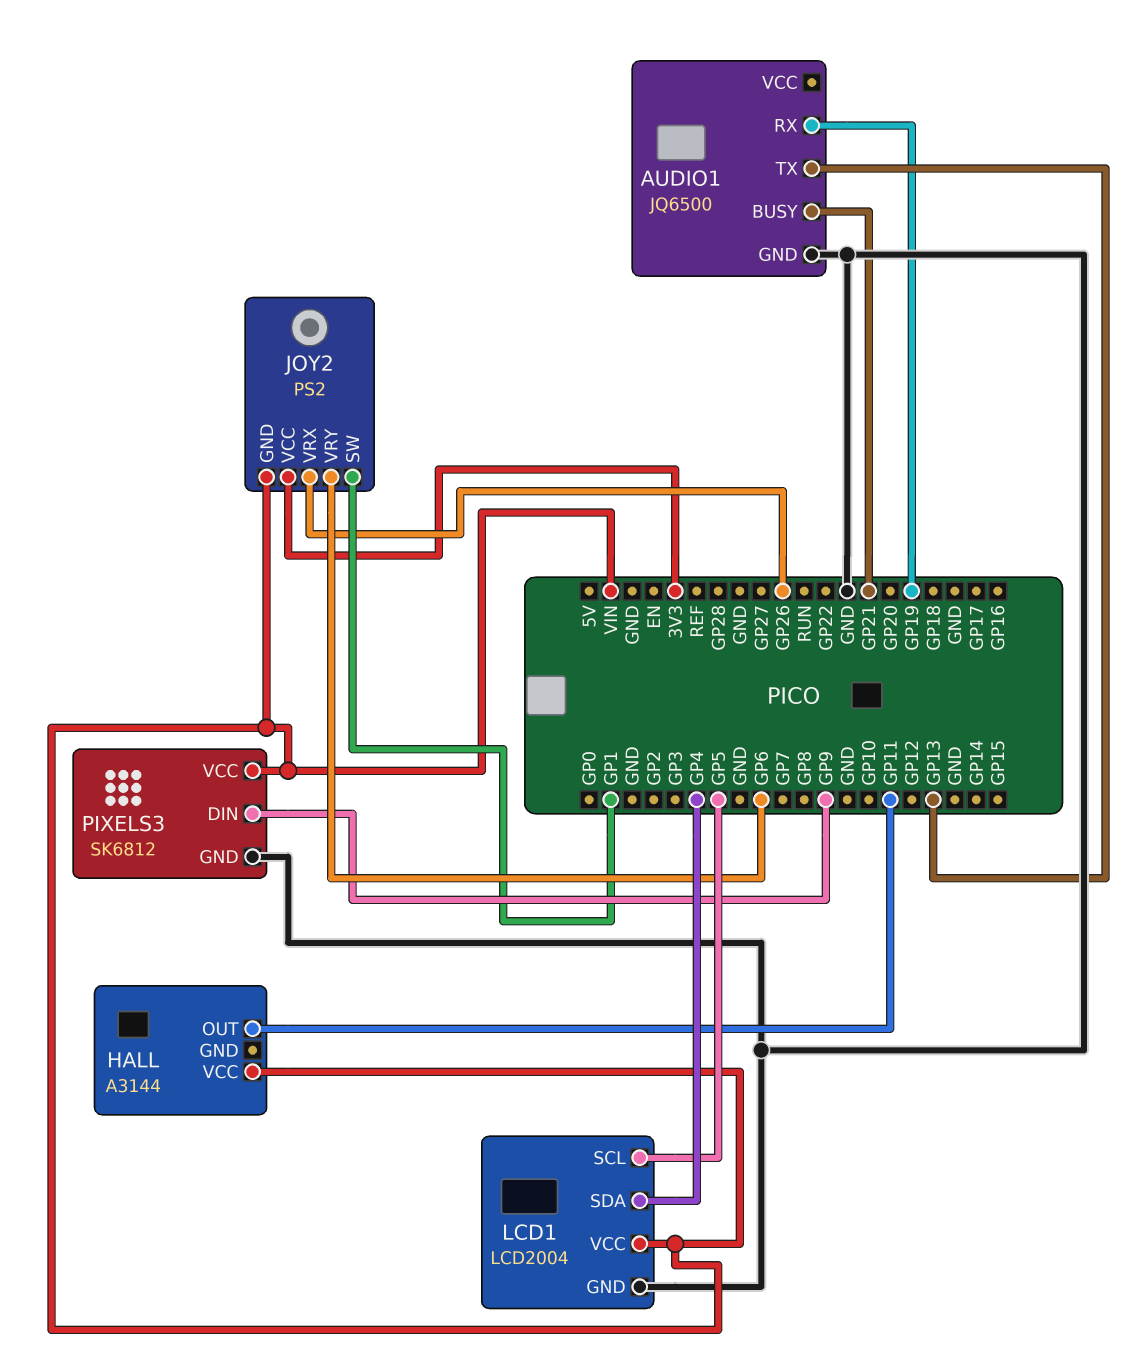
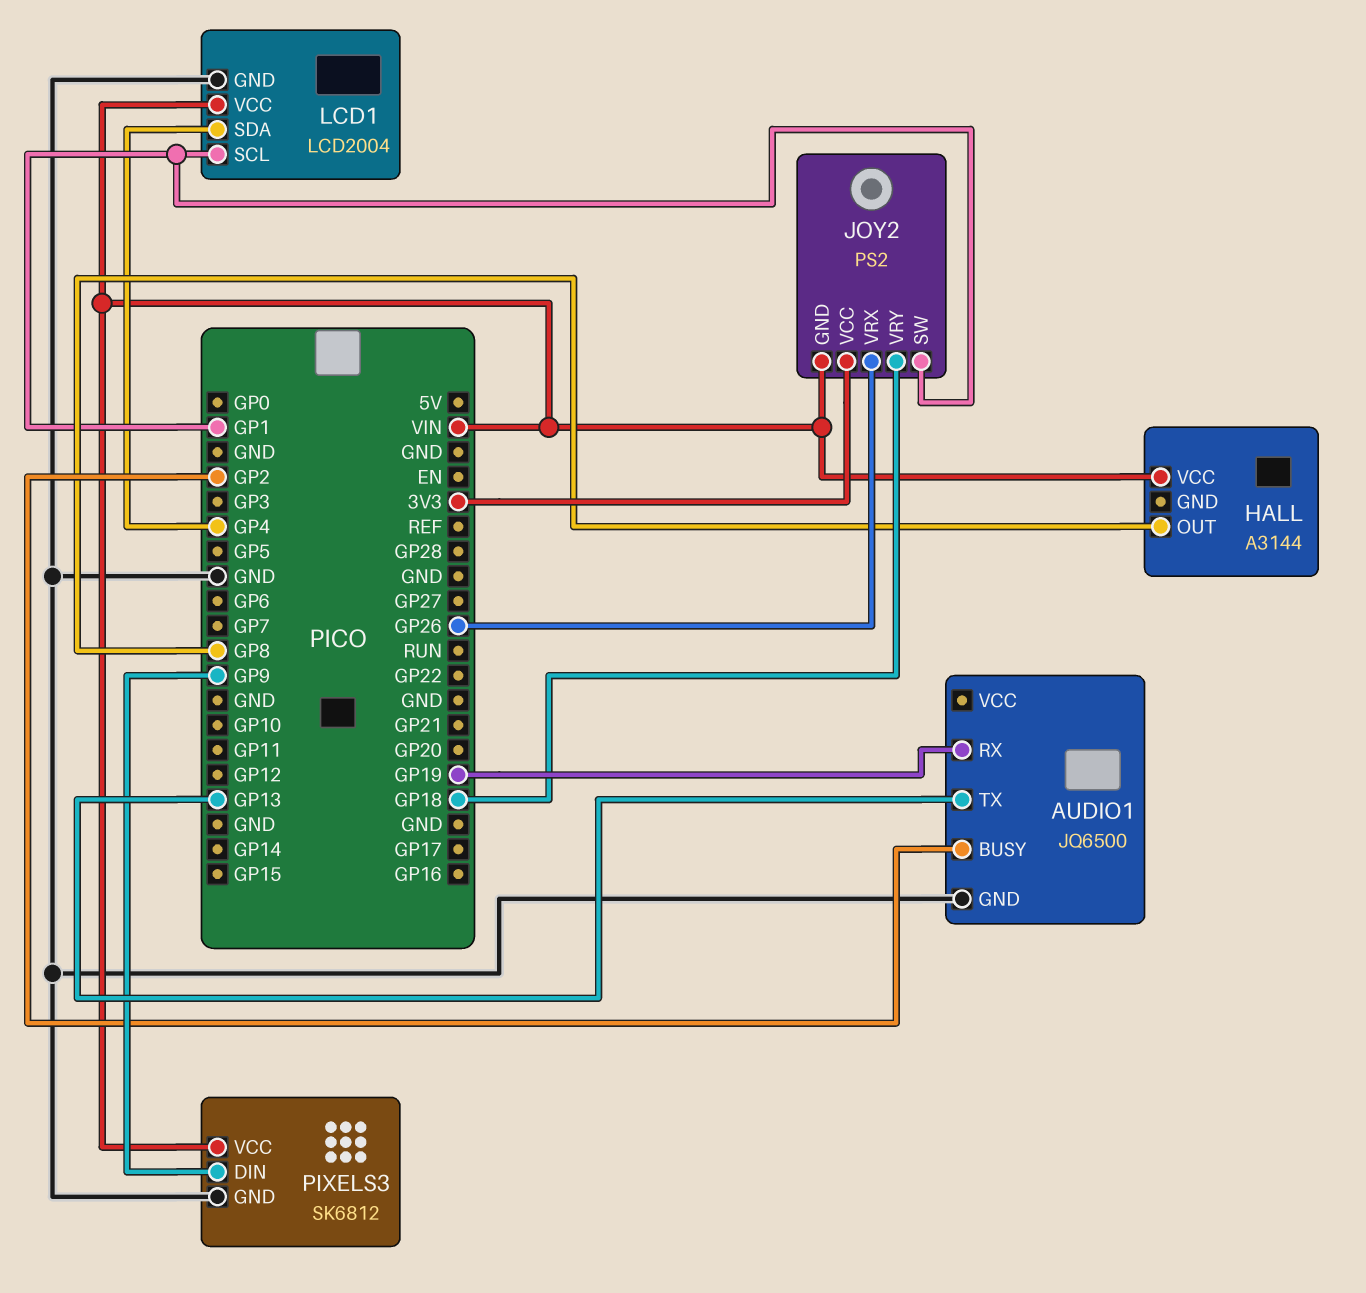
AUDIO1 pin BUSY: GP21 -> GP2
HALL pin OUT: GP11 -> GP8
JOY2 pin VRY: GP6 -> GP18
LCD1 pin SCL: GP5 -> GP1

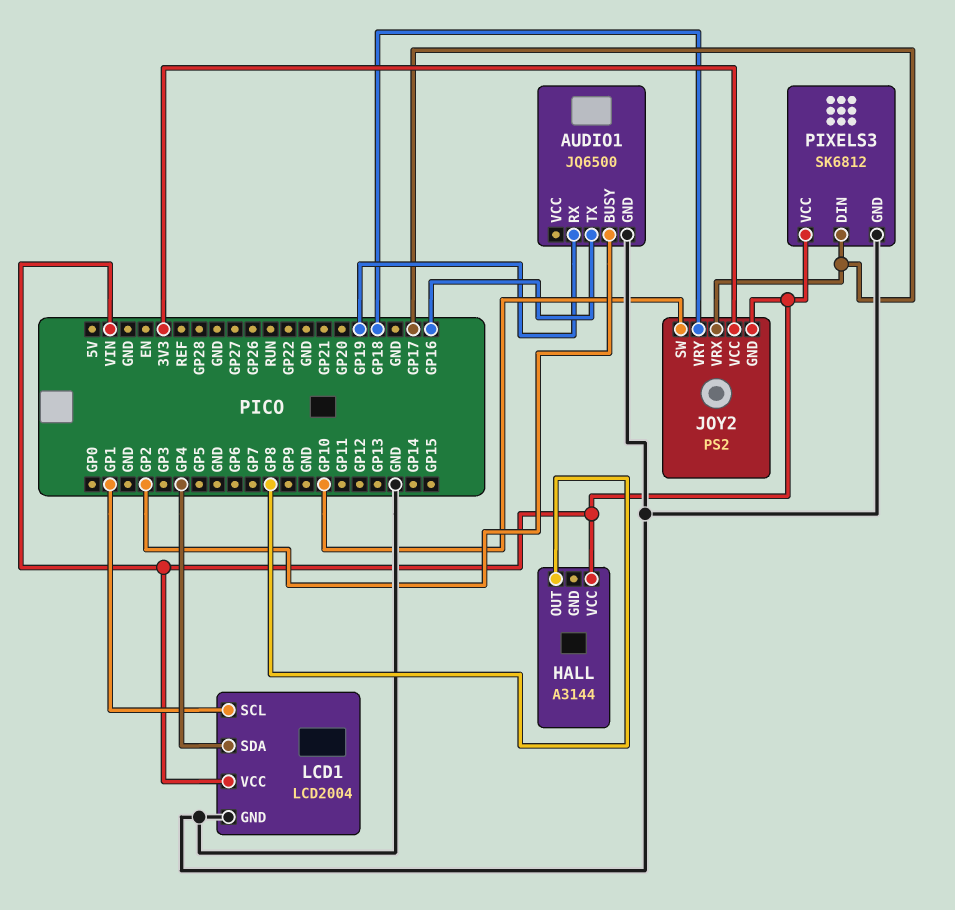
AUDIO1 pin TX: GP13 -> GP16
JOY2 pin SW: GP1 -> GP10
JOY2 pin VRX: GP26 -> GP17
PIXELS3 pin DIN: GP9 -> GP17

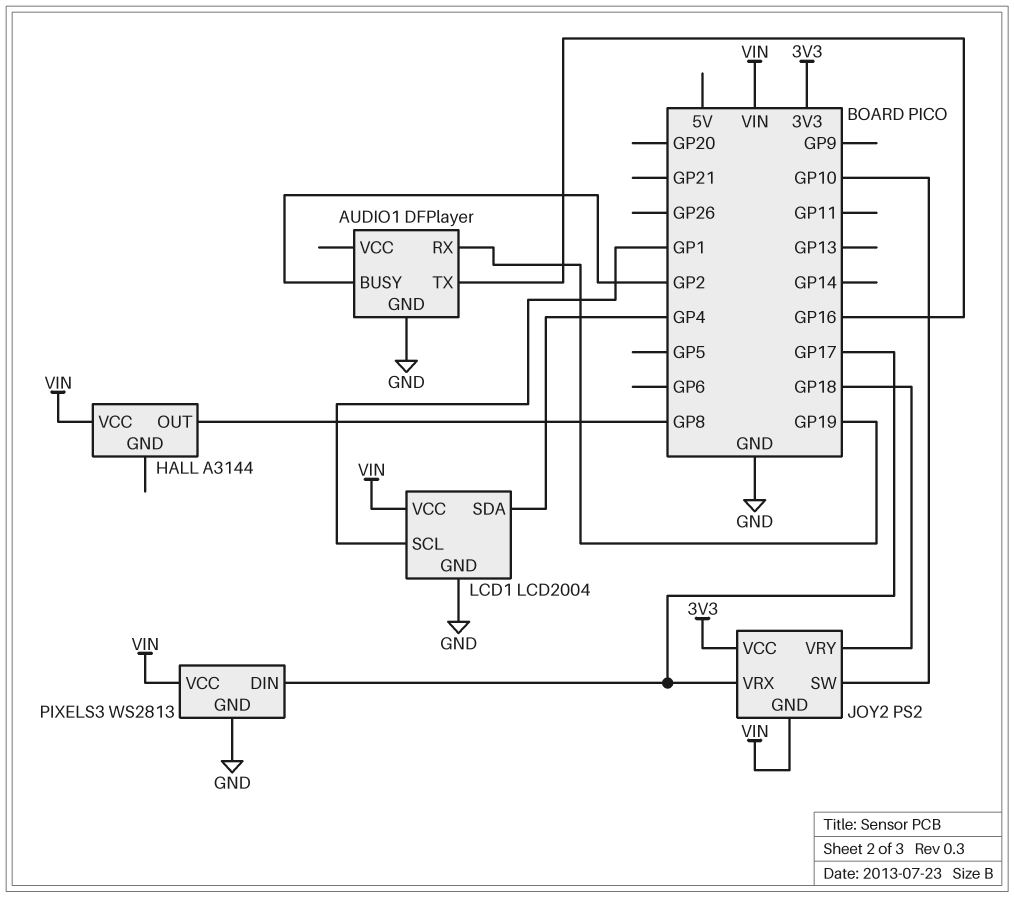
AUDIO1: JQ6500 -> DFPlayer
PIXELS3: SK6812 -> WS2813

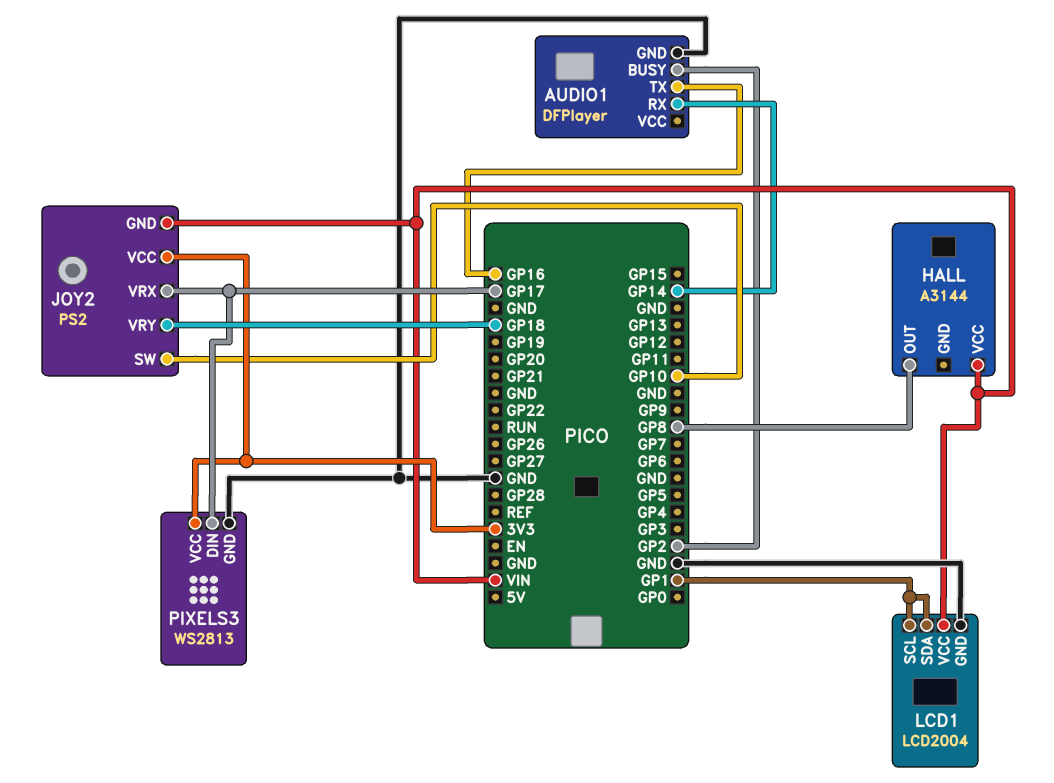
AUDIO1 pin RX: GP19 -> GP14
LCD1 pin SDA: GP4 -> GP1
PIXELS3 pin VCC: VIN -> 3V3

